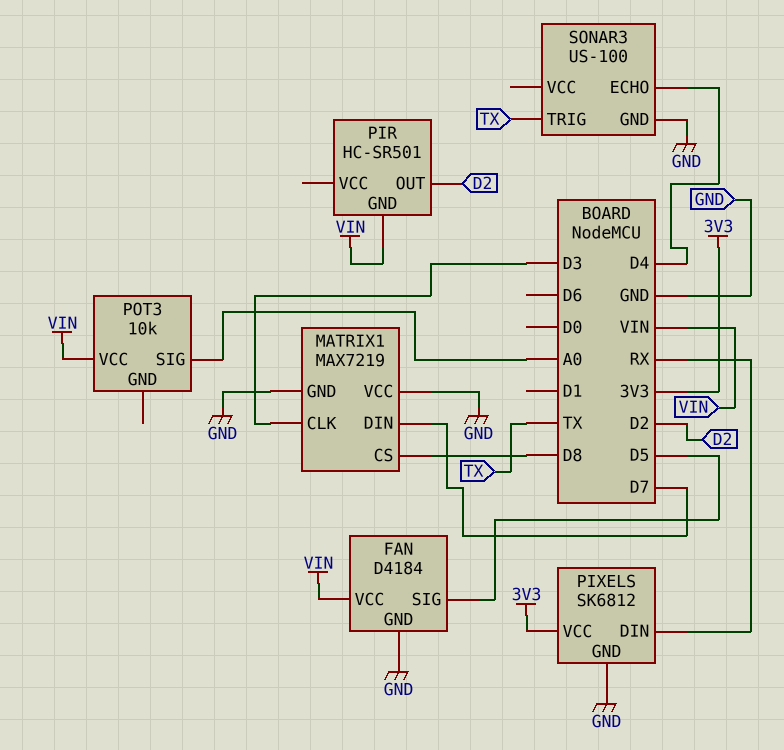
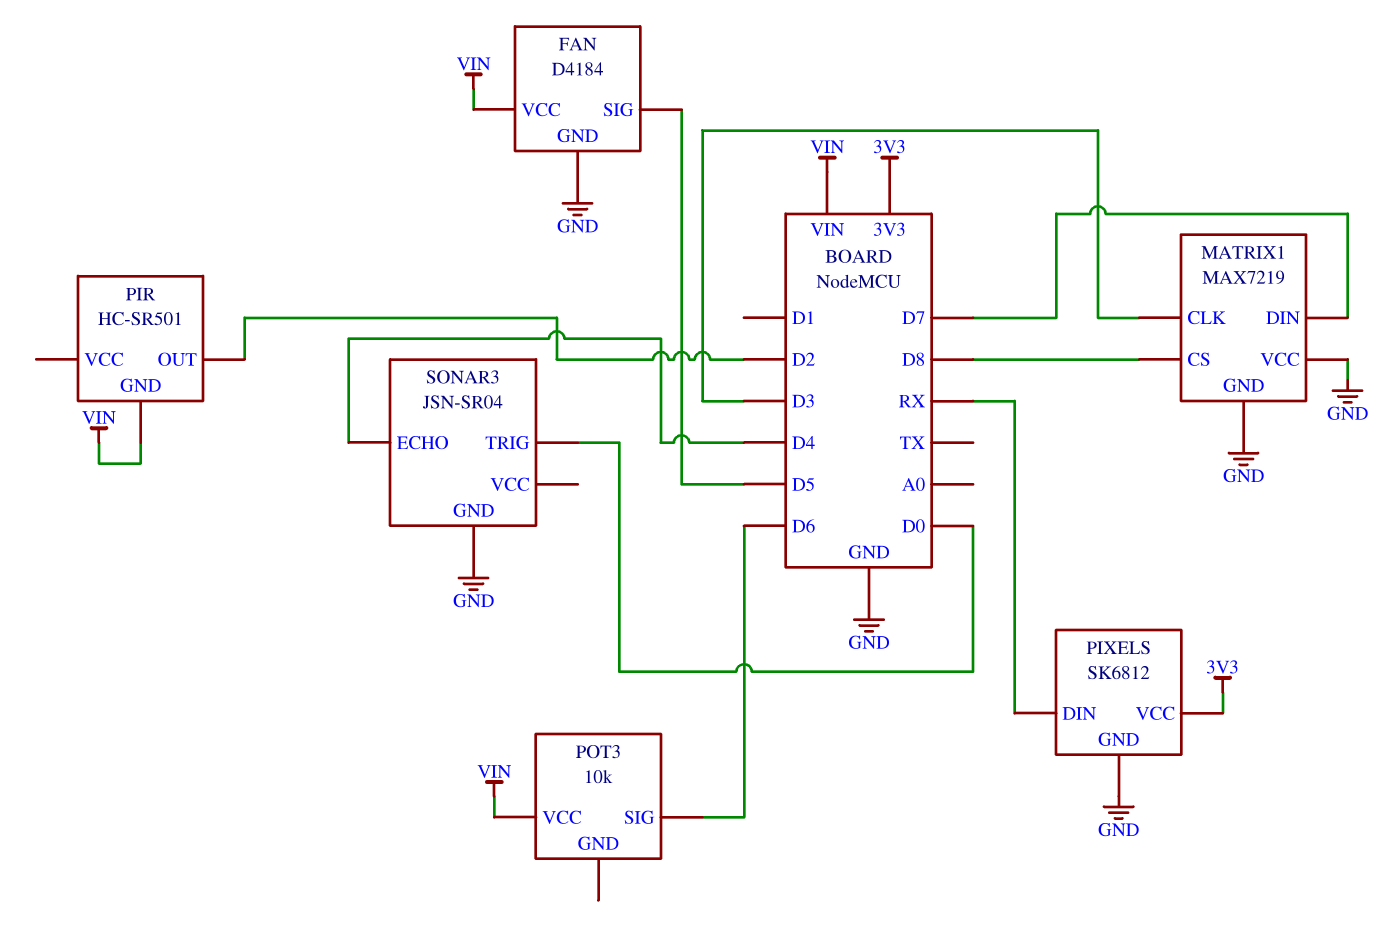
POT3 pin SIG: A0 -> D6
SONAR3: US-100 -> JSN-SR04
SONAR3 pin TRIG: TX -> D0

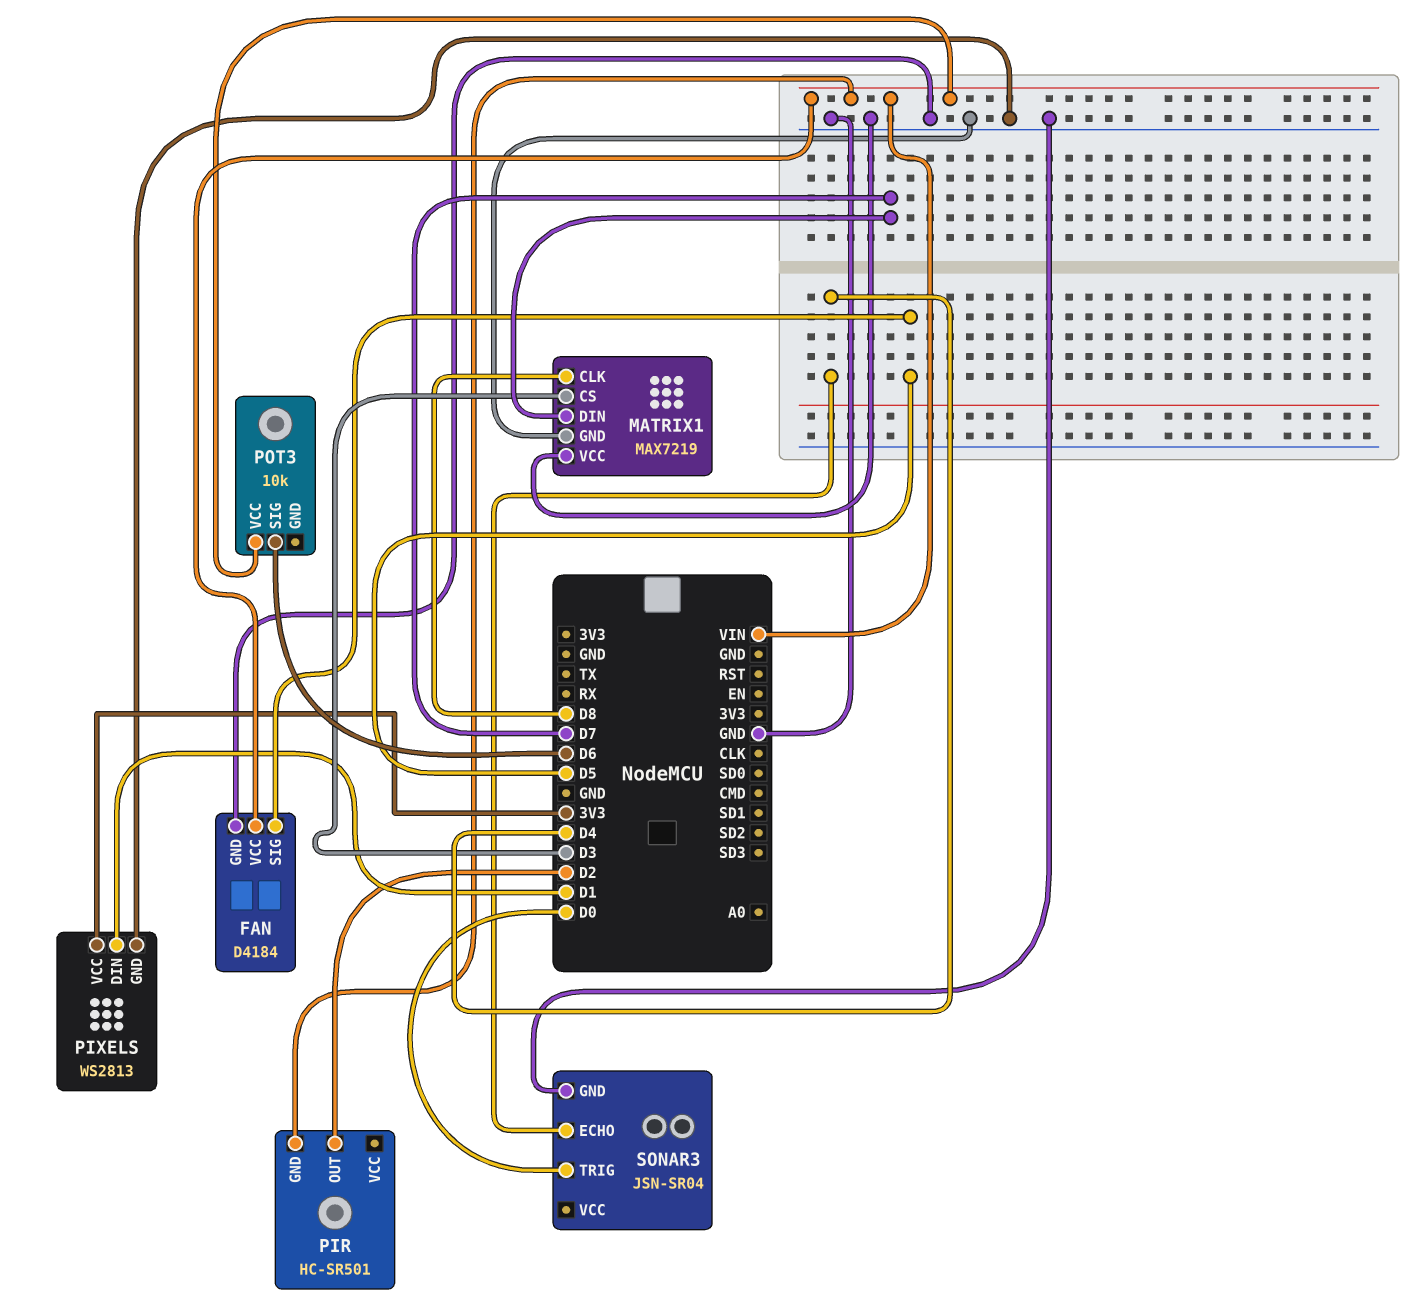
MATRIX1 pin CLK: D3 -> D8
MATRIX1 pin CS: D8 -> D3
PIXELS: SK6812 -> WS2813
PIXELS pin DIN: RX -> D1

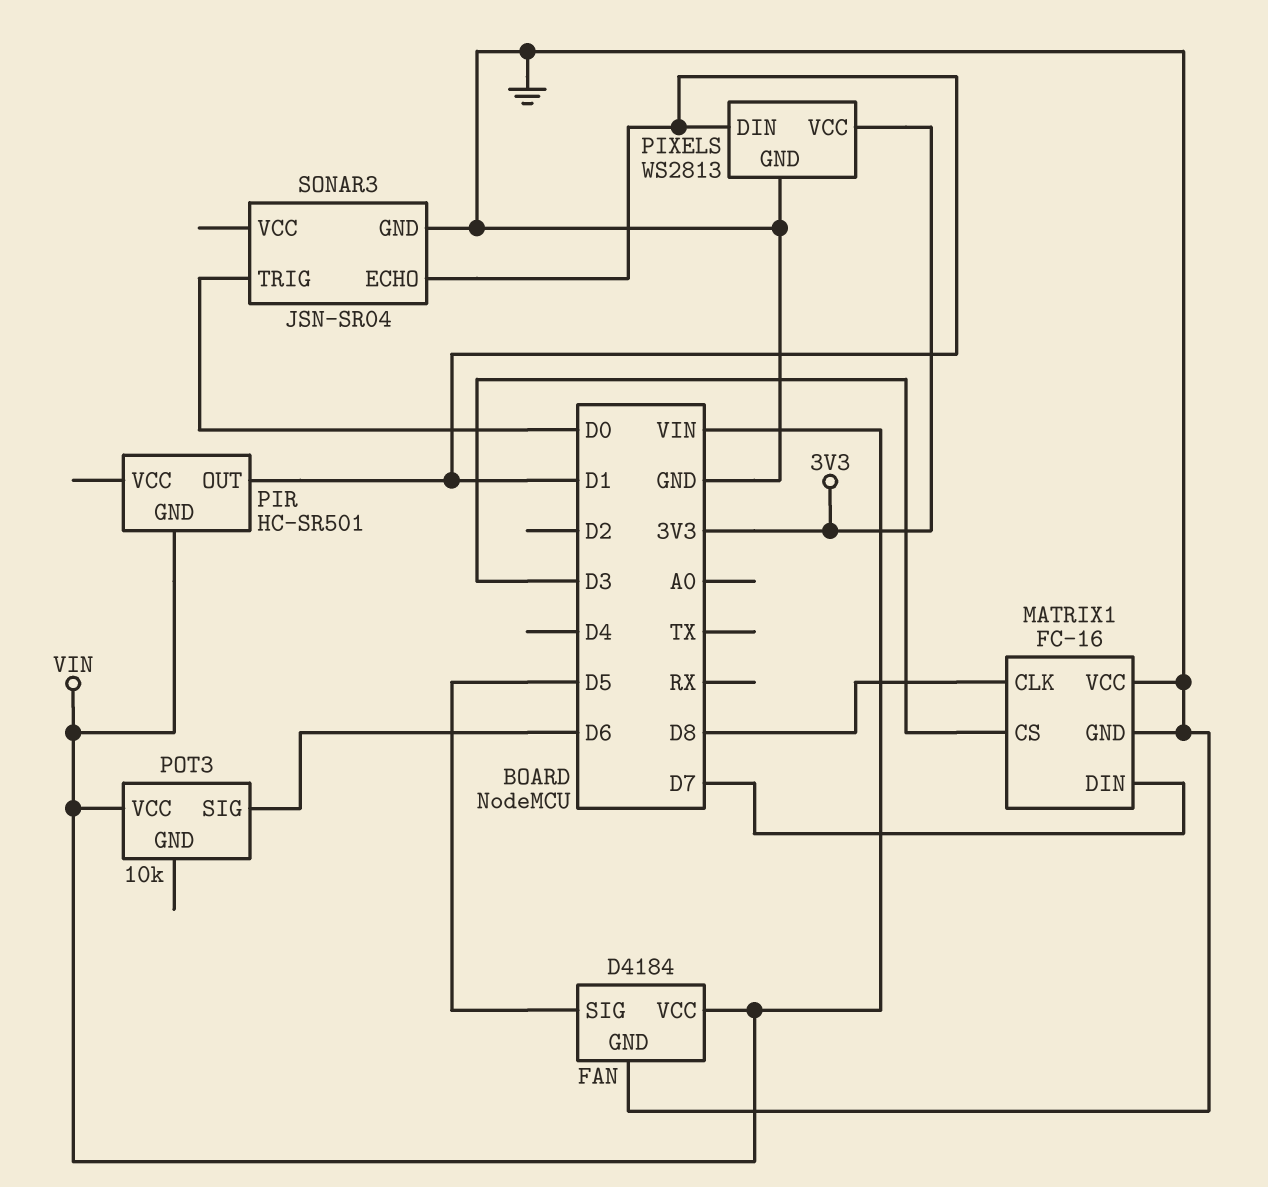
MATRIX1: MAX7219 -> FC-16
PIR pin OUT: D2 -> D1
SONAR3 pin ECHO: D4 -> D1

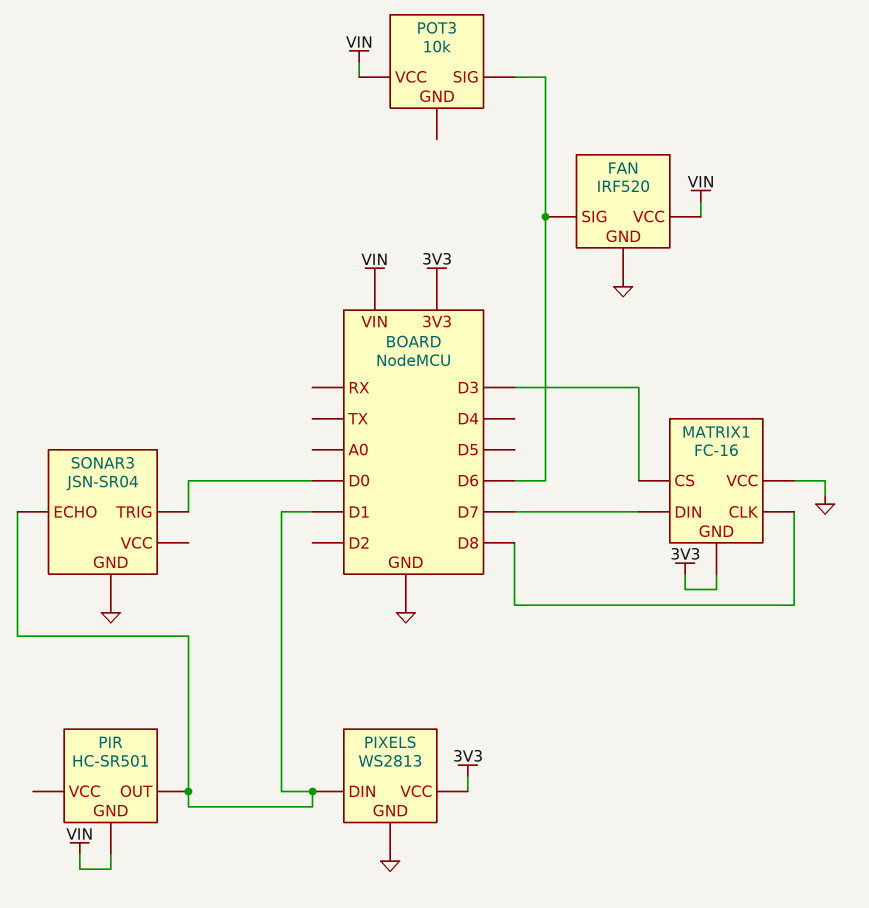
FAN: D4184 -> IRF520
FAN pin SIG: D5 -> D6
MATRIX1 pin GND: GND -> 3V3

